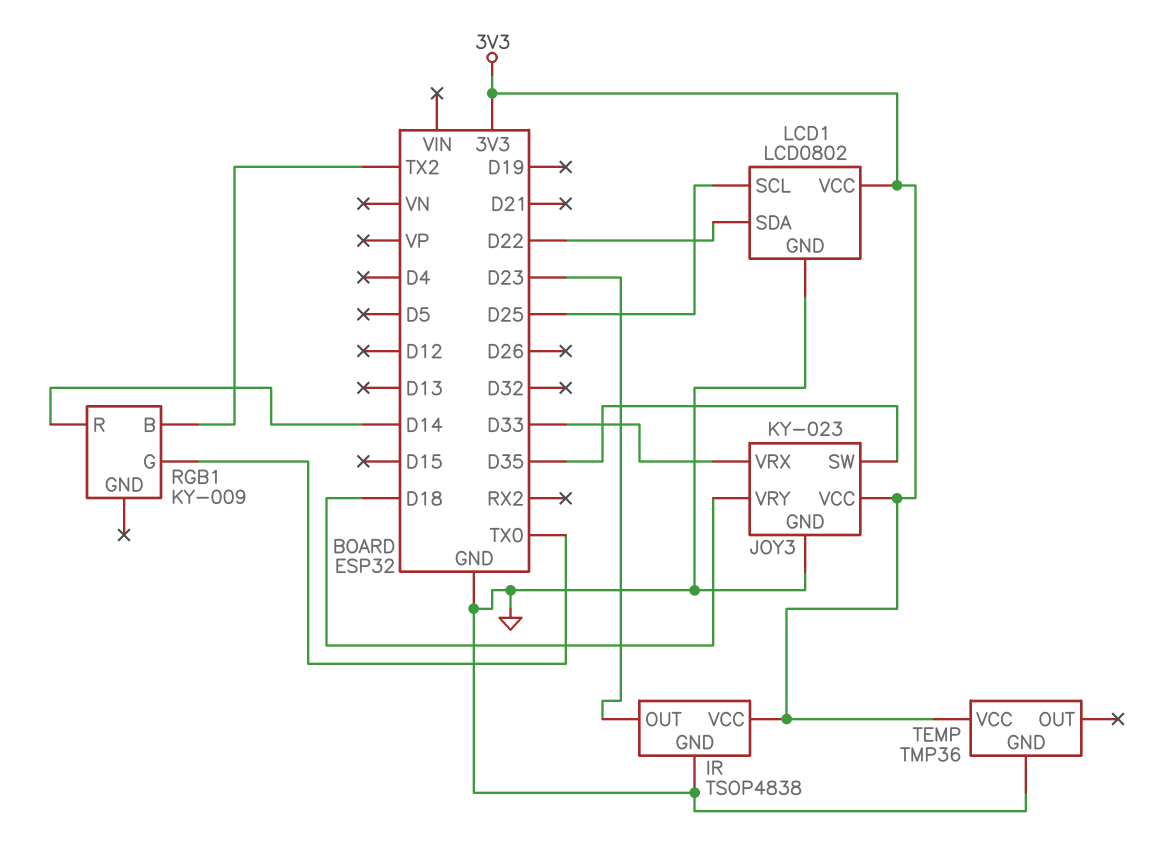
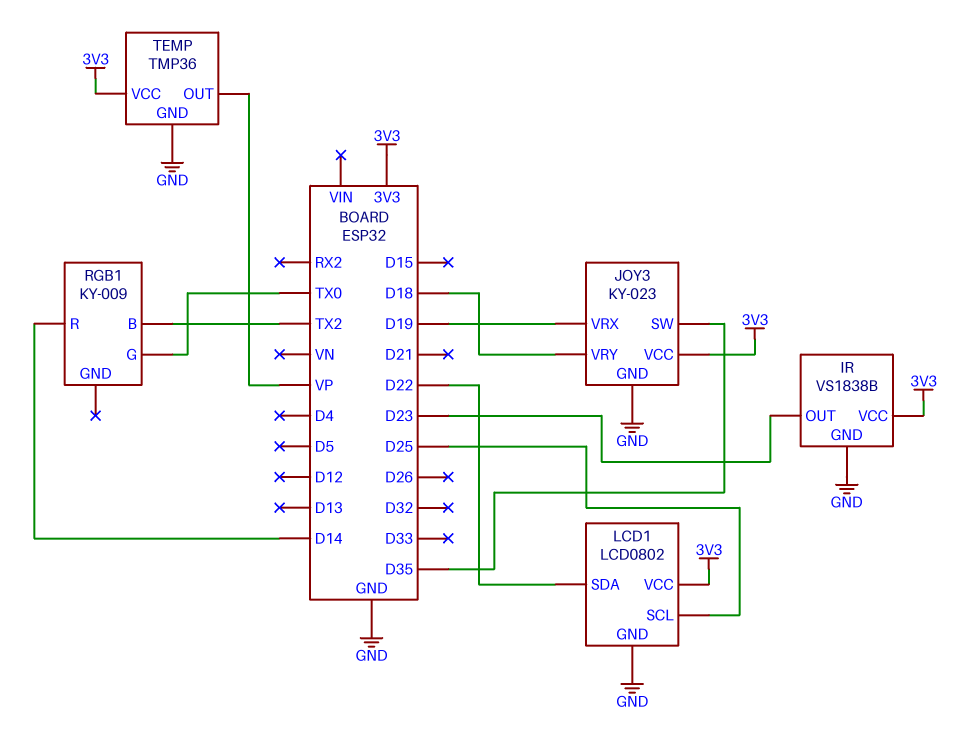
IR: TSOP4838 -> VS1838B
JOY3 pin VRX: D33 -> D19
TEMP pin OUT: none -> VP

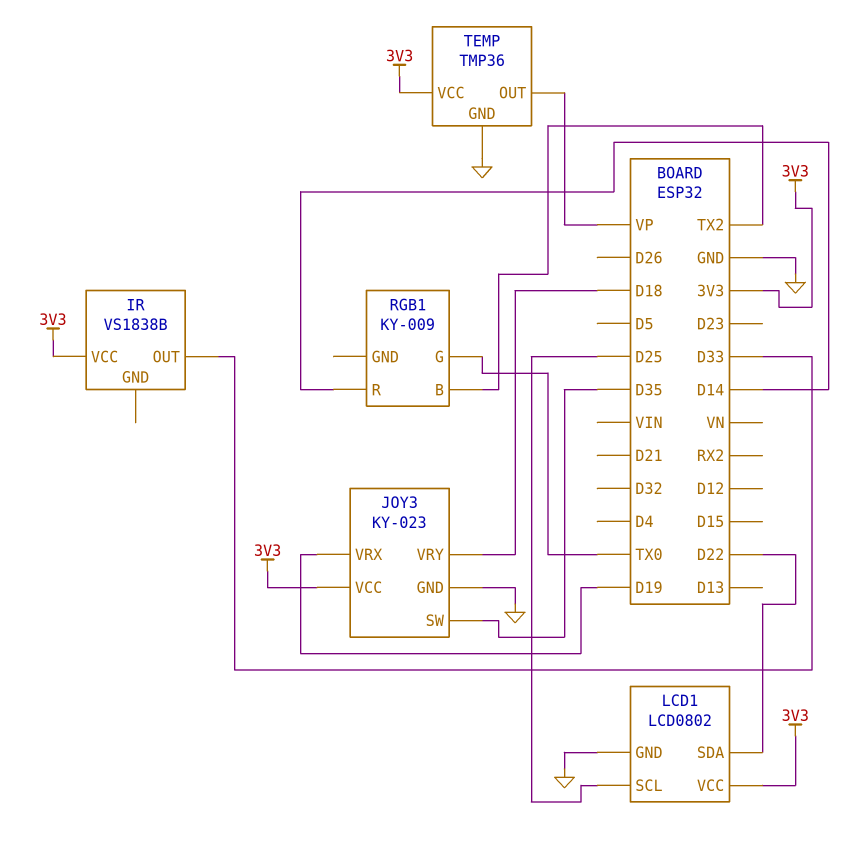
IR pin GND: GND -> none
IR pin OUT: D23 -> D33

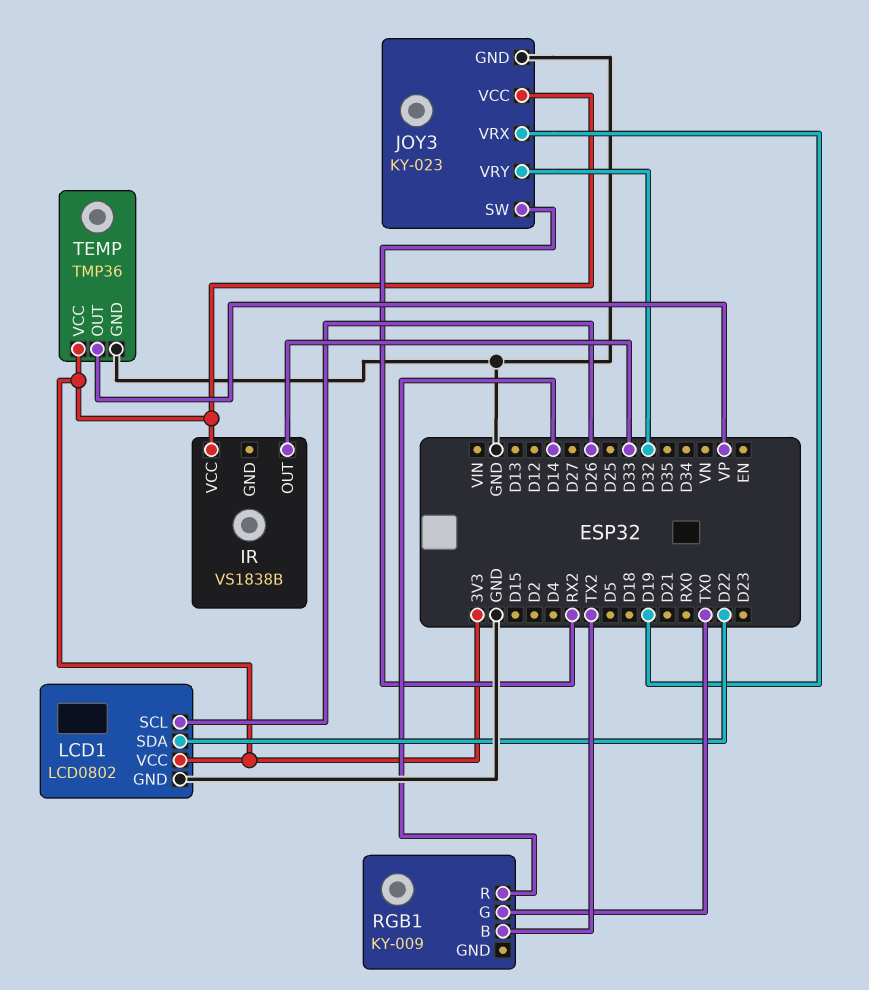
JOY3 pin SW: D35 -> RX2
JOY3 pin VRY: D18 -> D32
LCD1 pin SCL: D25 -> D26

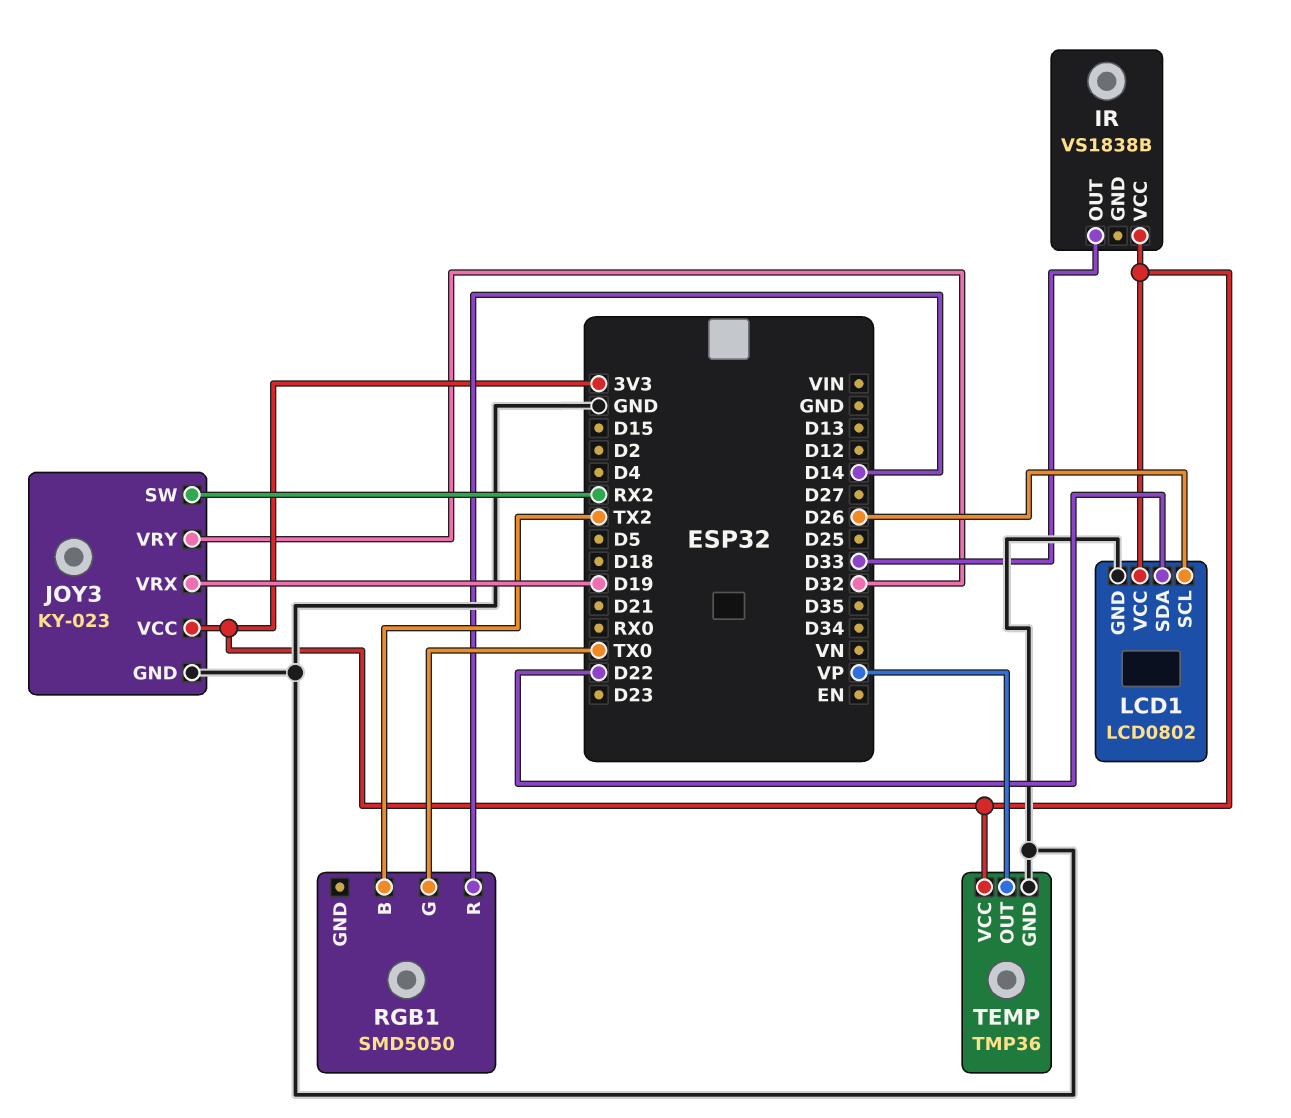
RGB1: KY-009 -> SMD5050

